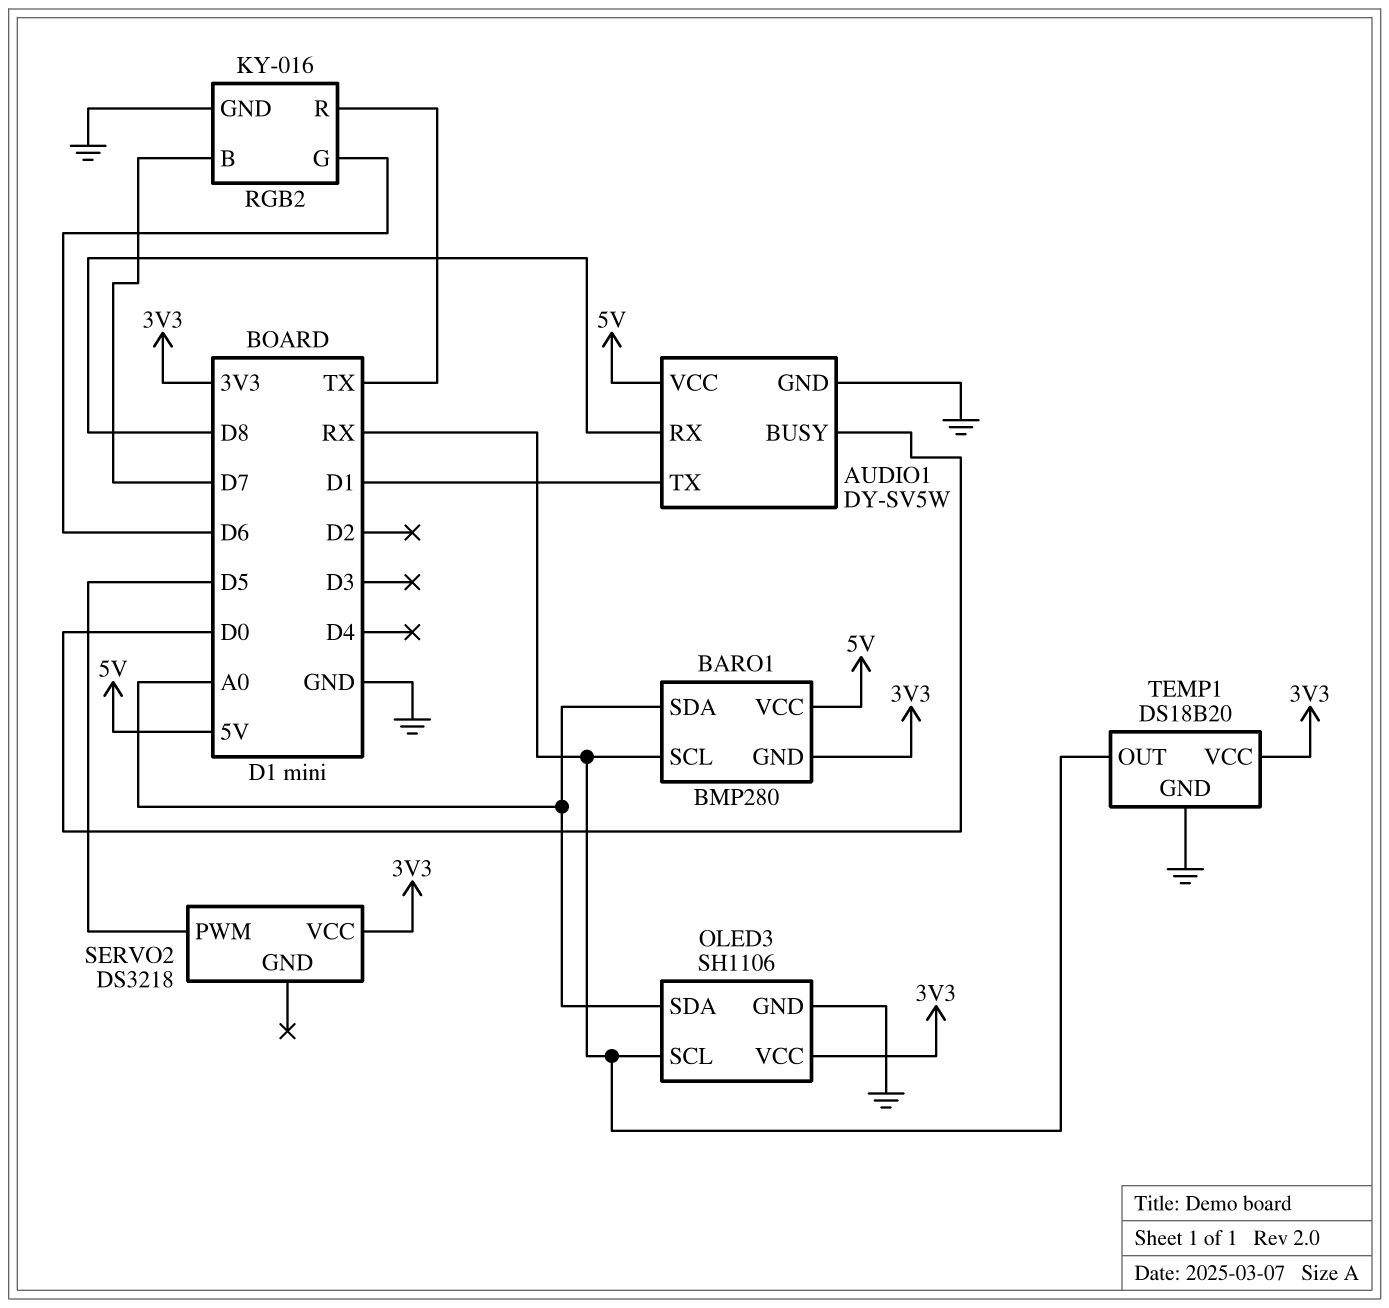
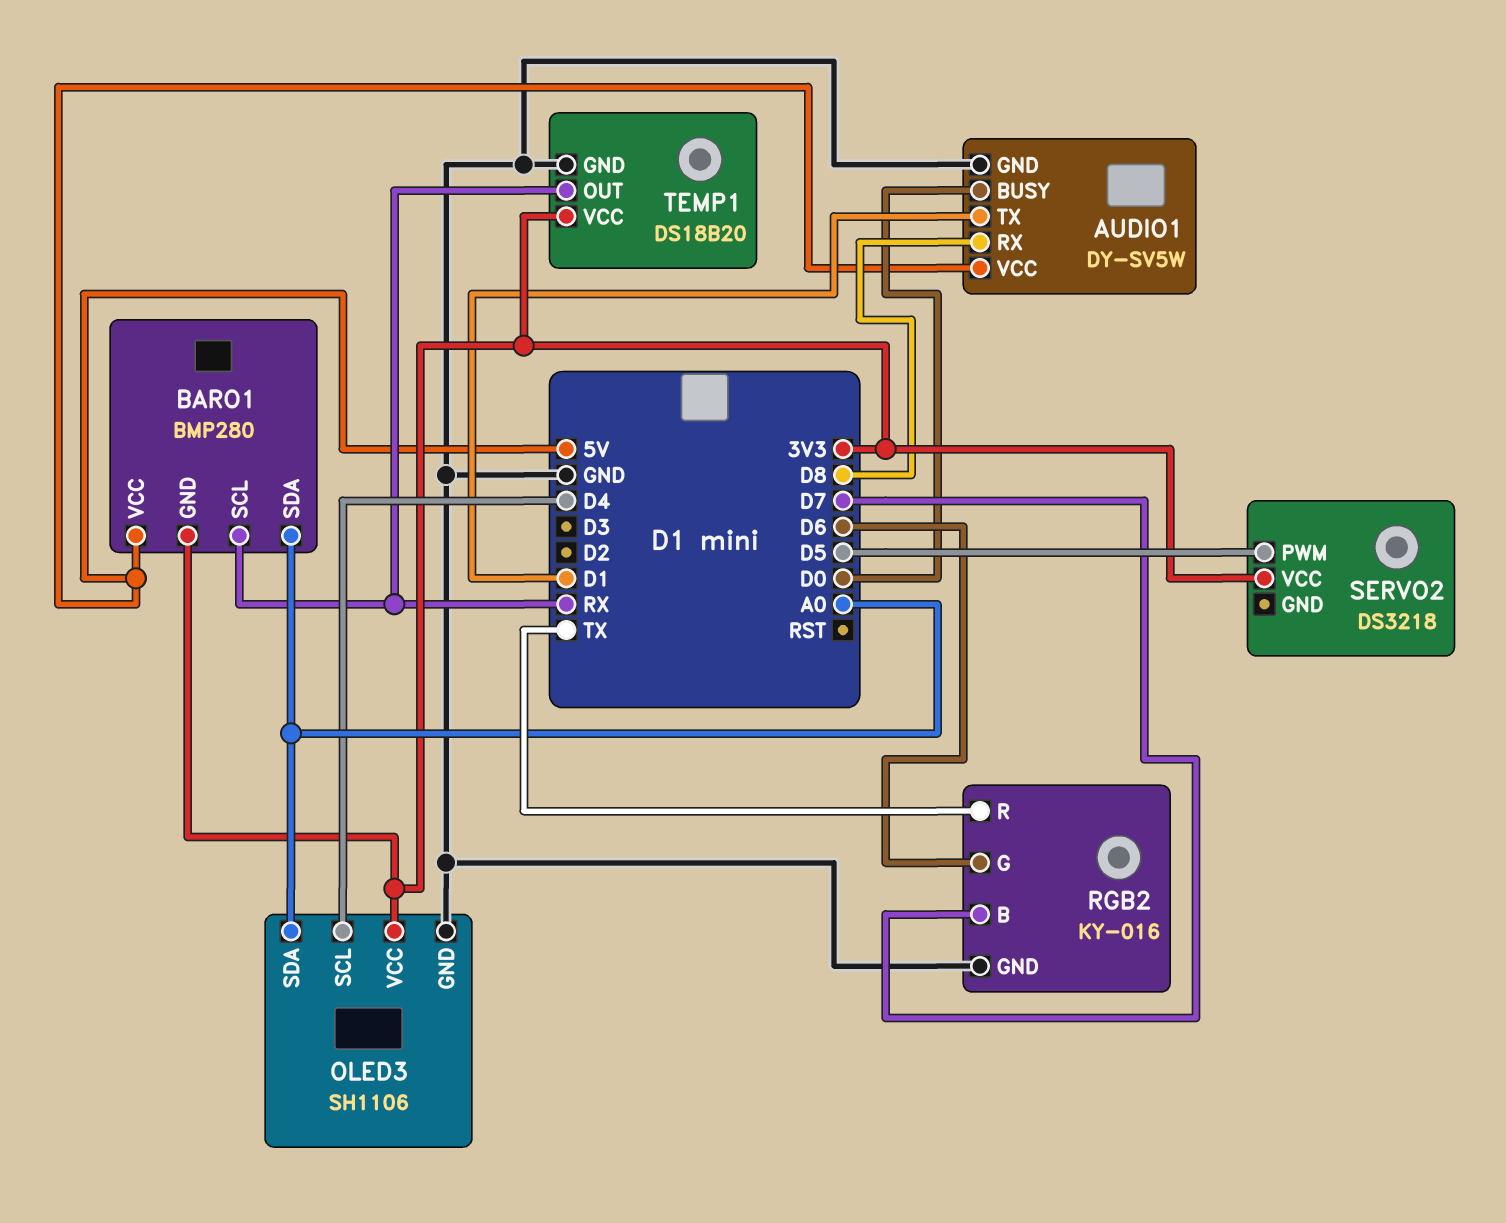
OLED3 pin SCL: RX -> D4

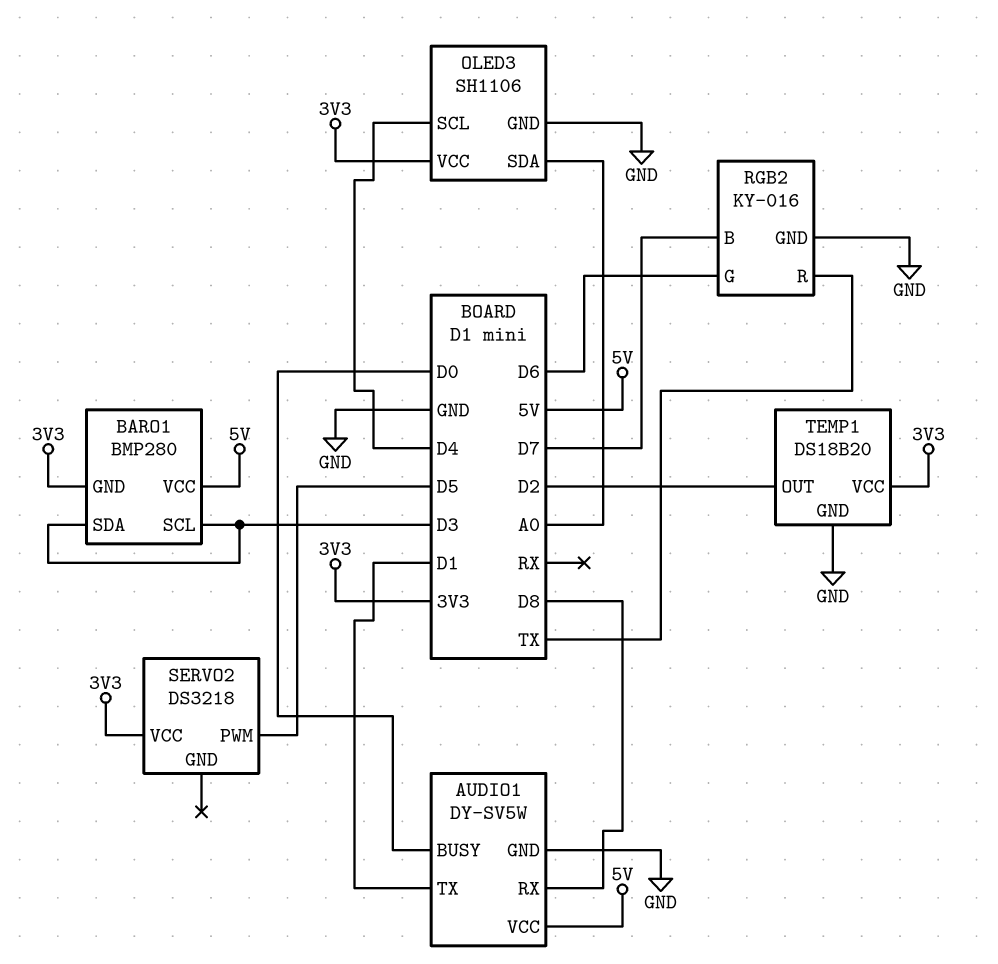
BARO1 pin SCL: RX -> D3
BARO1 pin SDA: A0 -> D3
TEMP1 pin OUT: RX -> D2

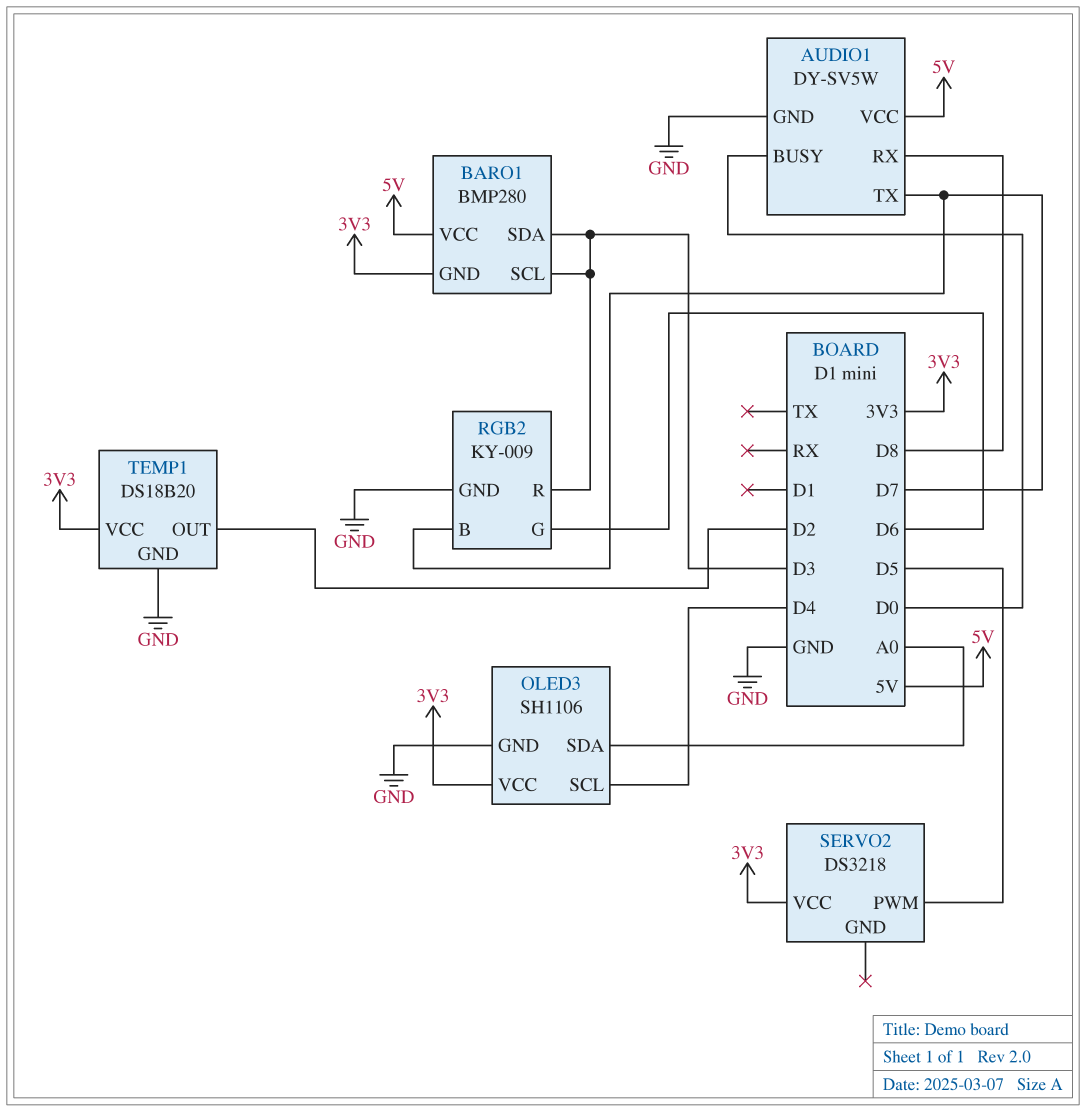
AUDIO1 pin TX: D1 -> D7
RGB2: KY-016 -> KY-009
RGB2 pin R: TX -> D3

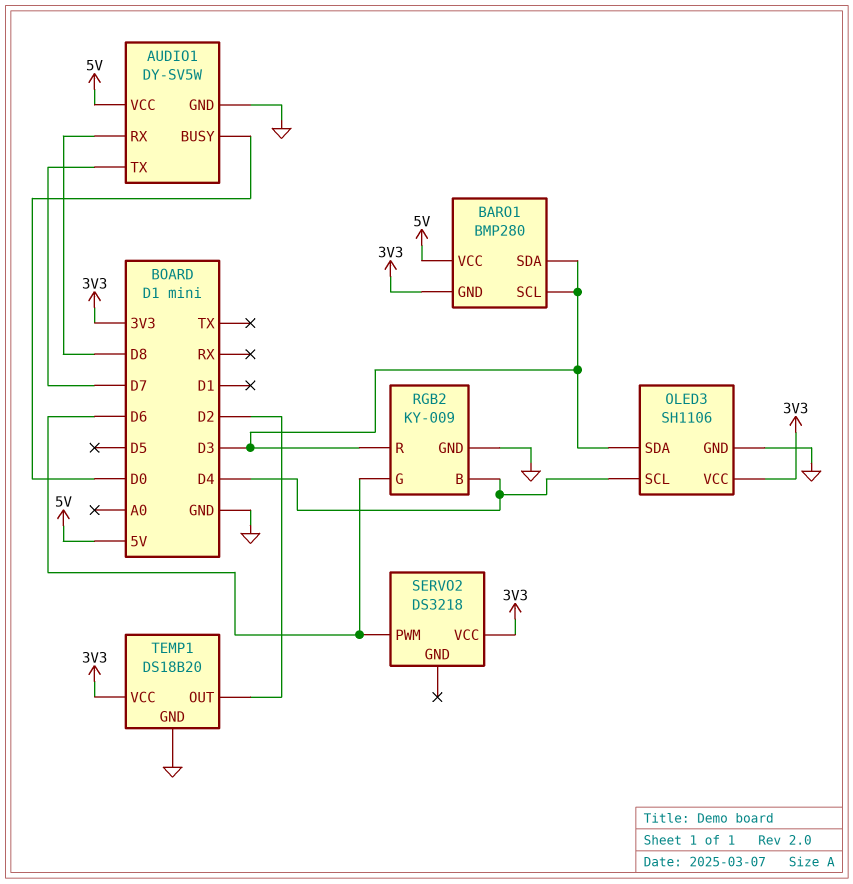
OLED3 pin SDA: A0 -> D3
RGB2 pin B: D7 -> D4
SERVO2 pin PWM: D5 -> D6

